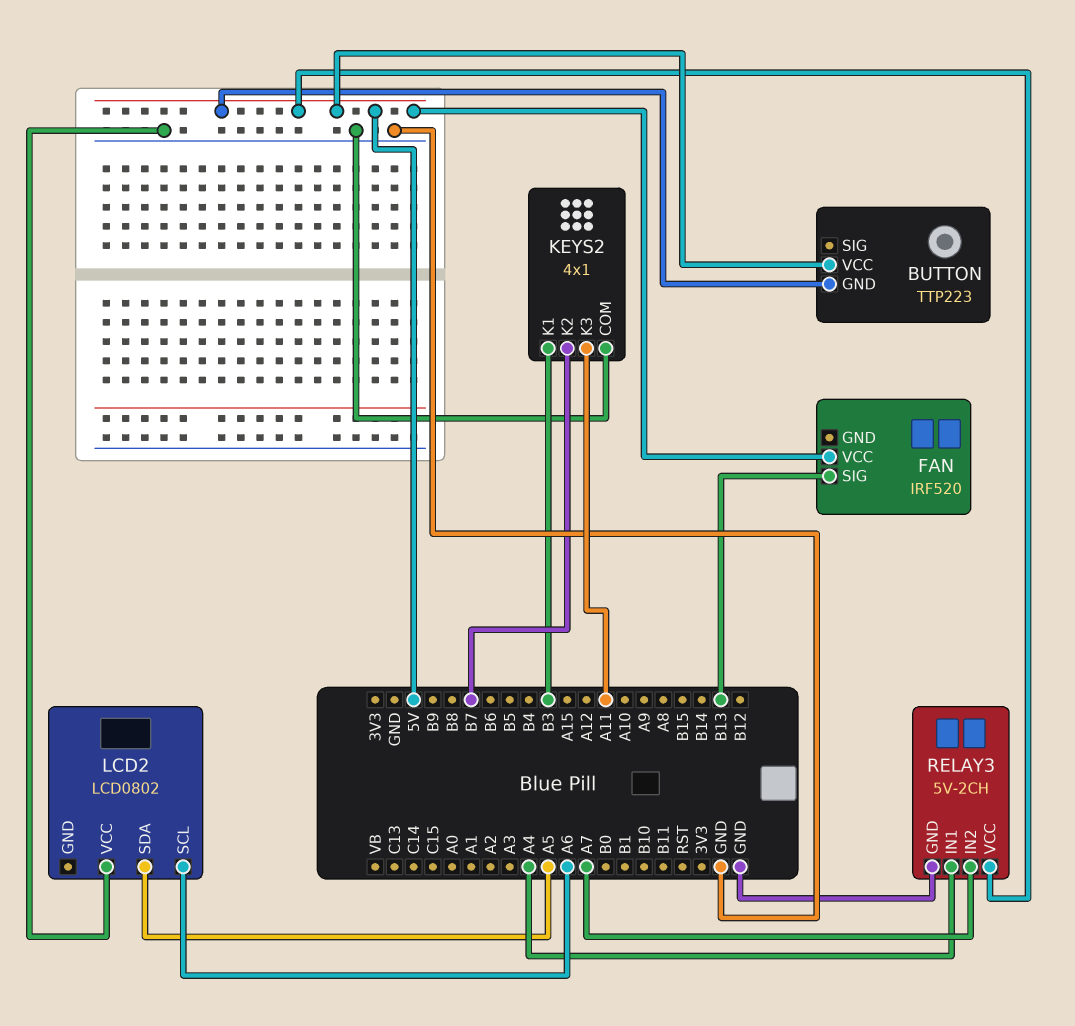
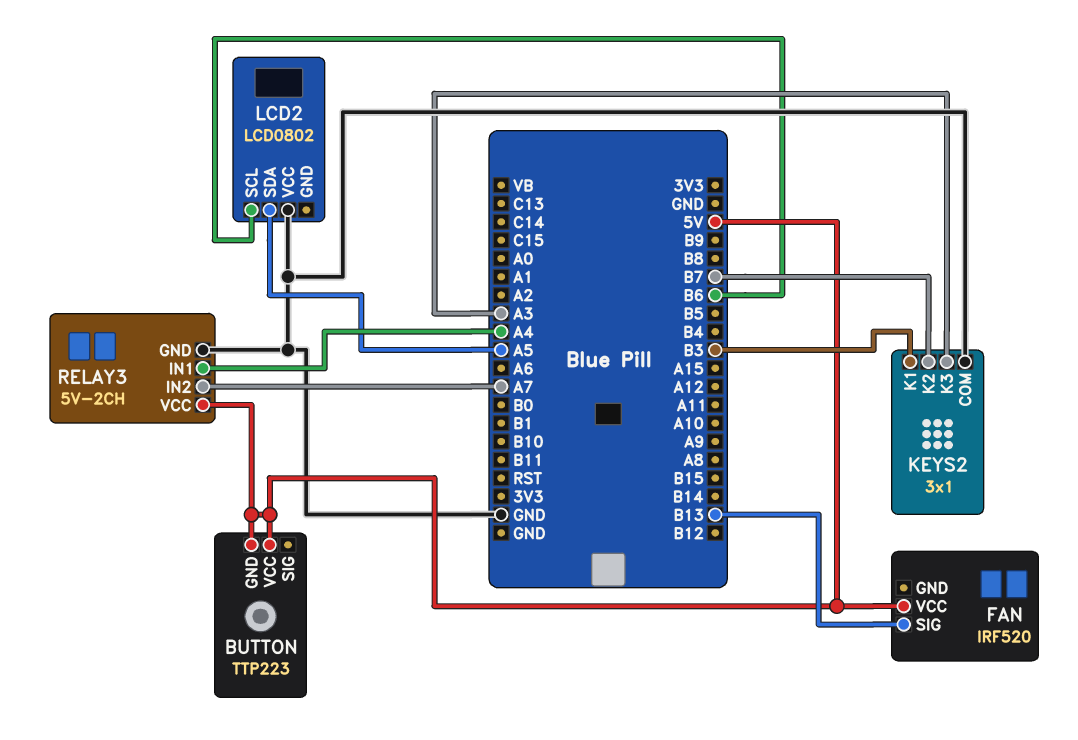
KEYS2: 4x1 -> 3x1
KEYS2 pin K3: A11 -> A3
LCD2 pin SCL: A6 -> B6

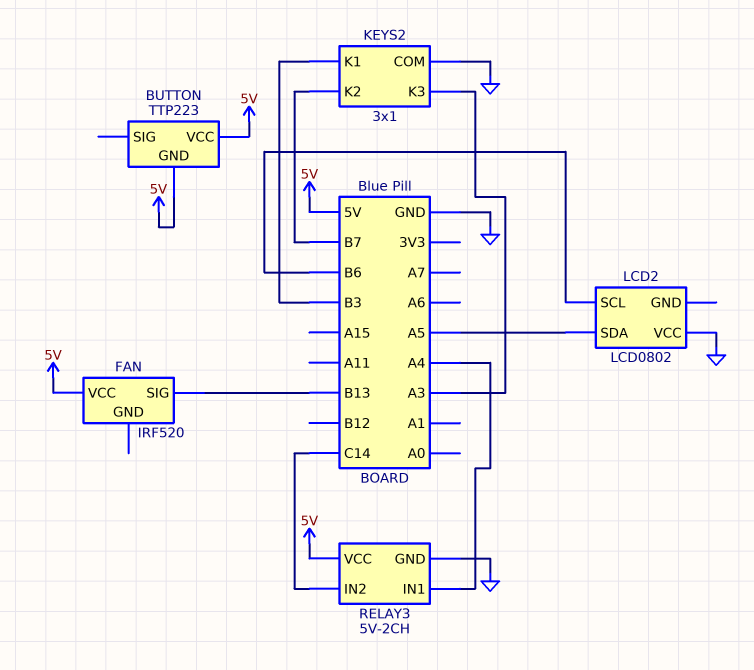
RELAY3 pin IN2: A7 -> C14

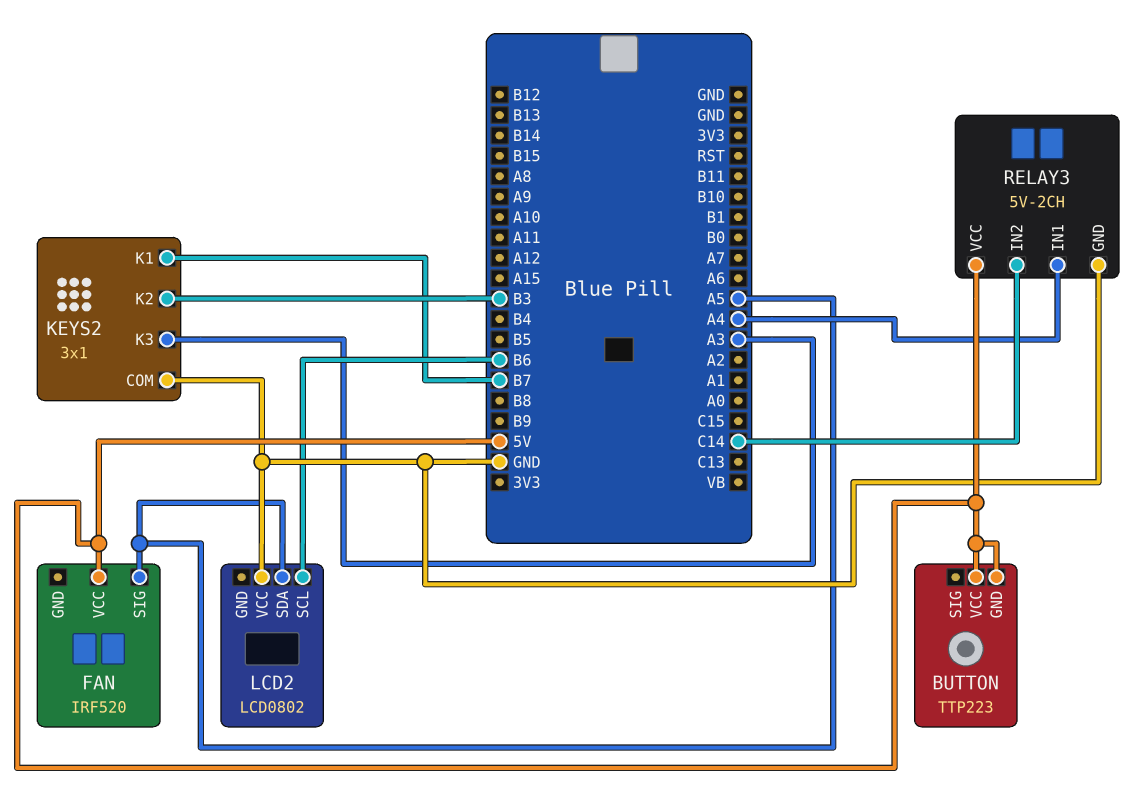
FAN pin SIG: B13 -> A5
KEYS2 pin K1: B3 -> B7
KEYS2 pin K2: B7 -> B3

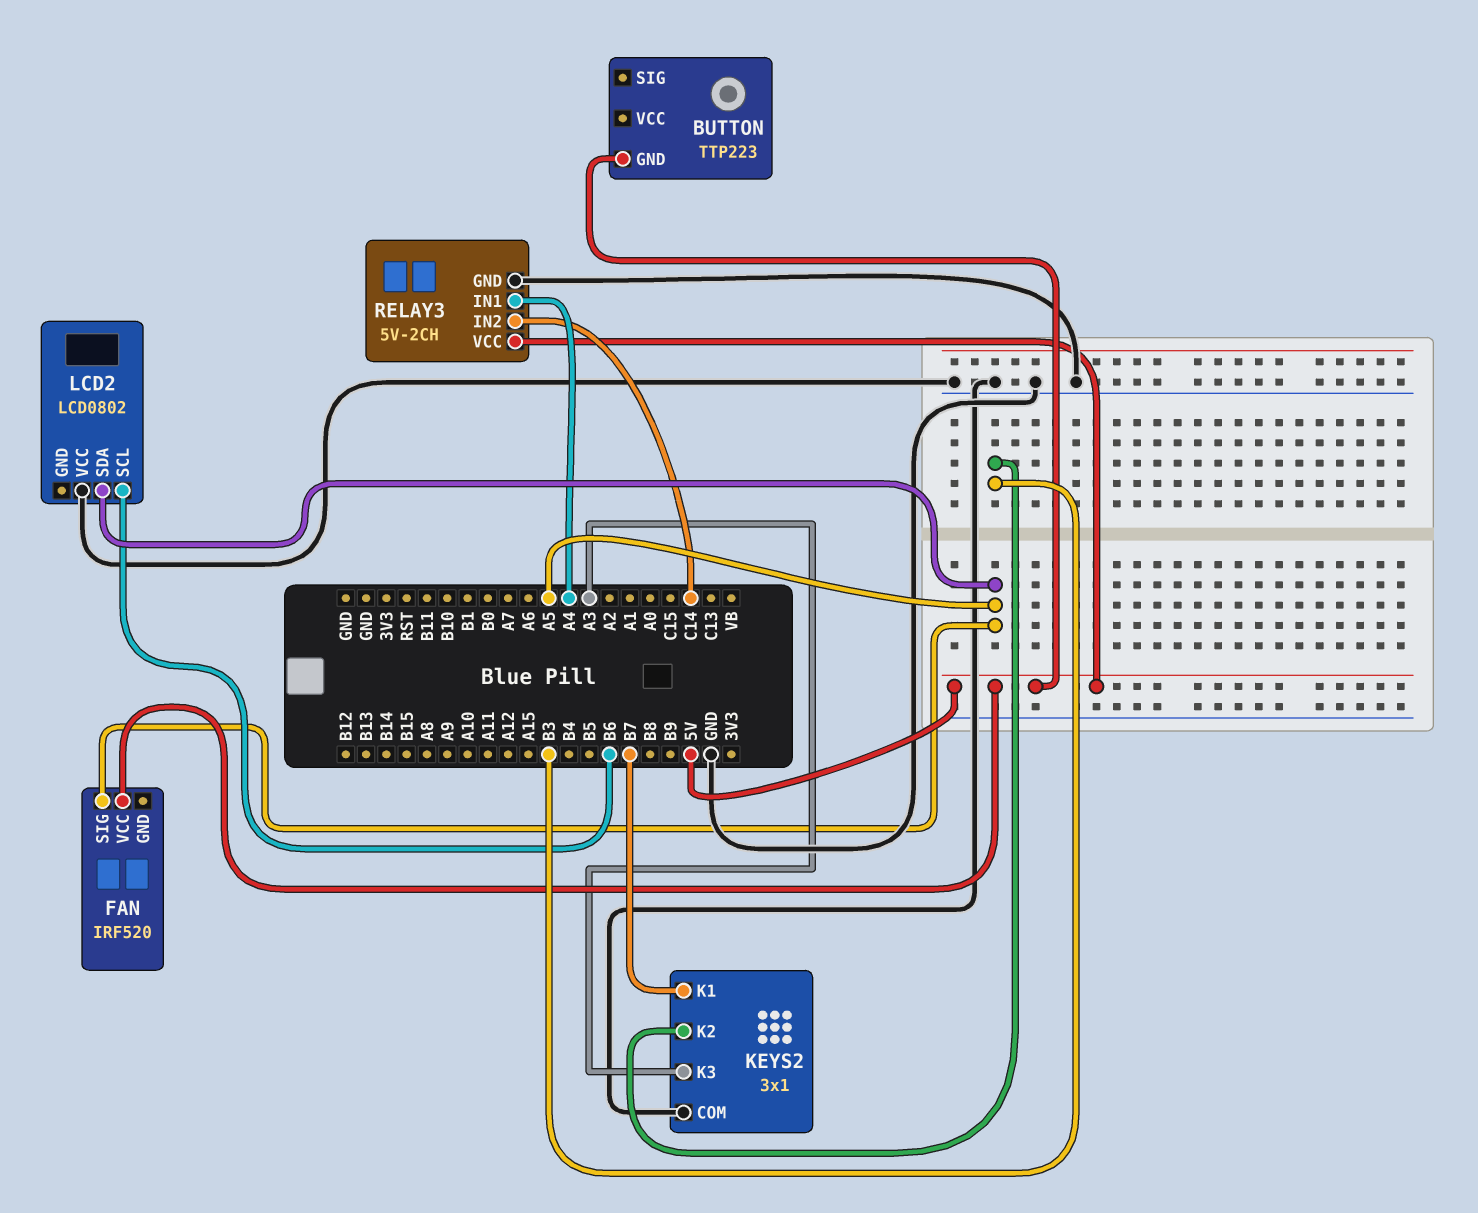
BUTTON pin VCC: 5V -> none

